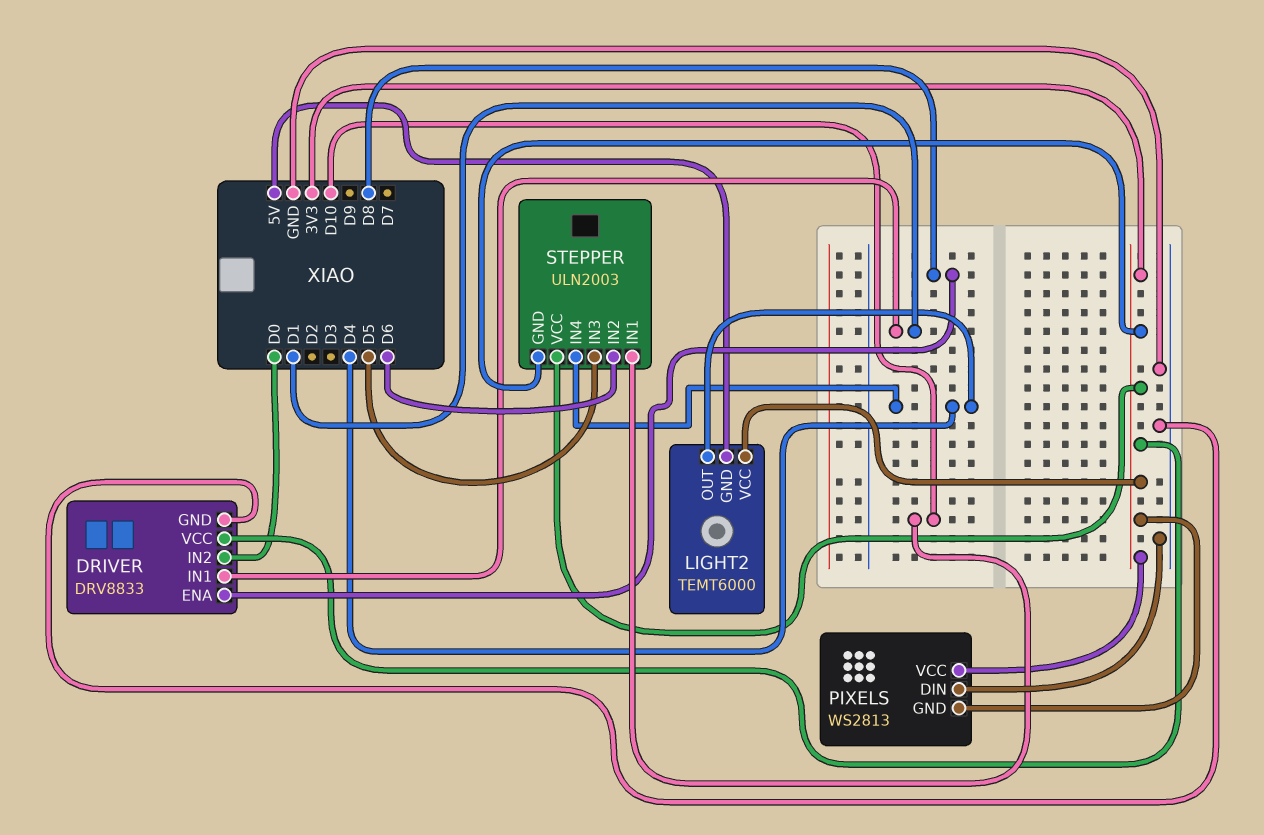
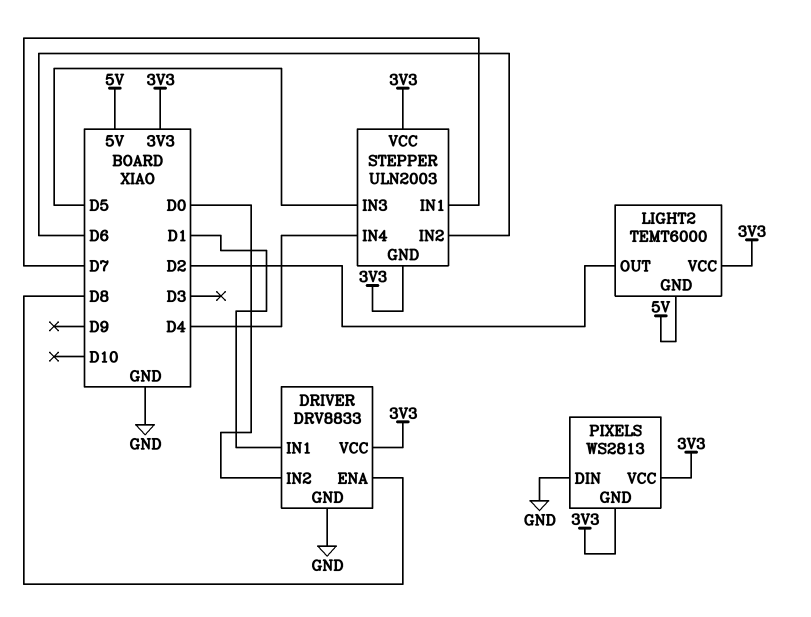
LIGHT2 pin OUT: D4 -> D2
STEPPER pin IN1: D10 -> D7

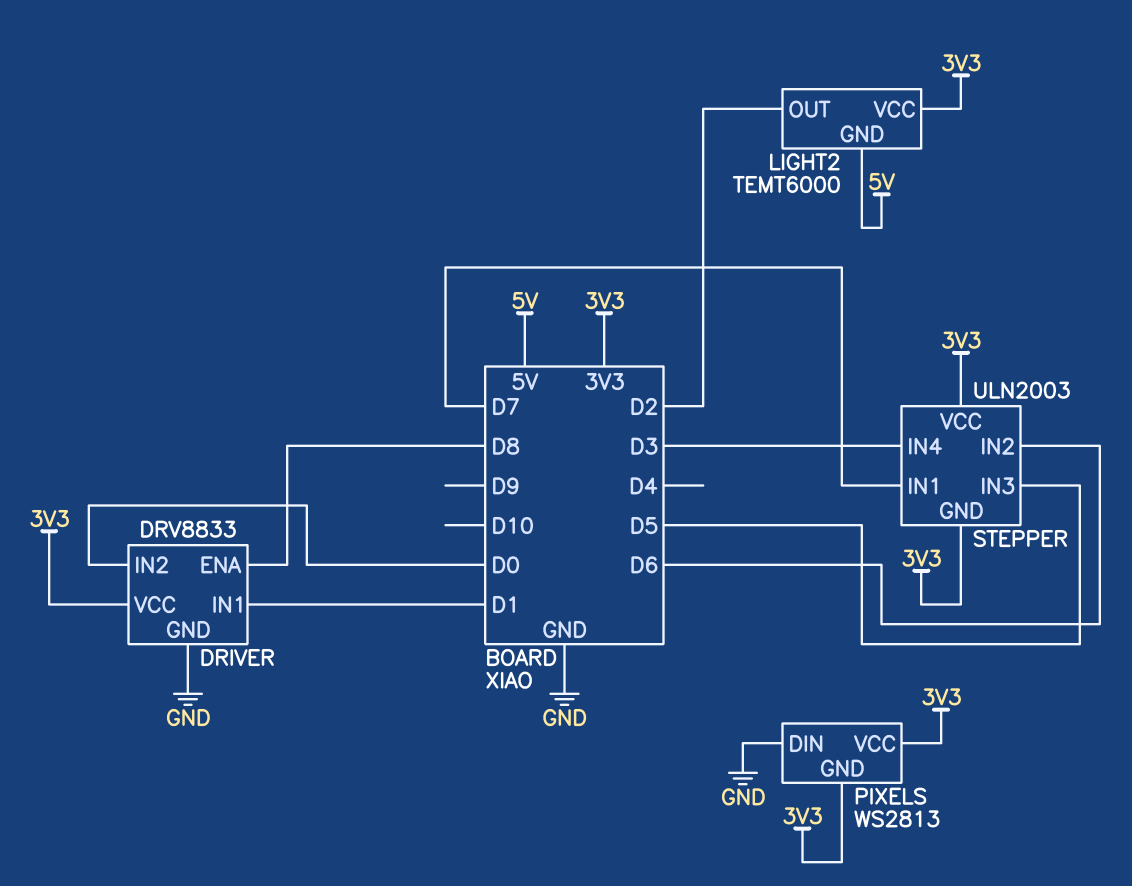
STEPPER pin IN4: D4 -> D3

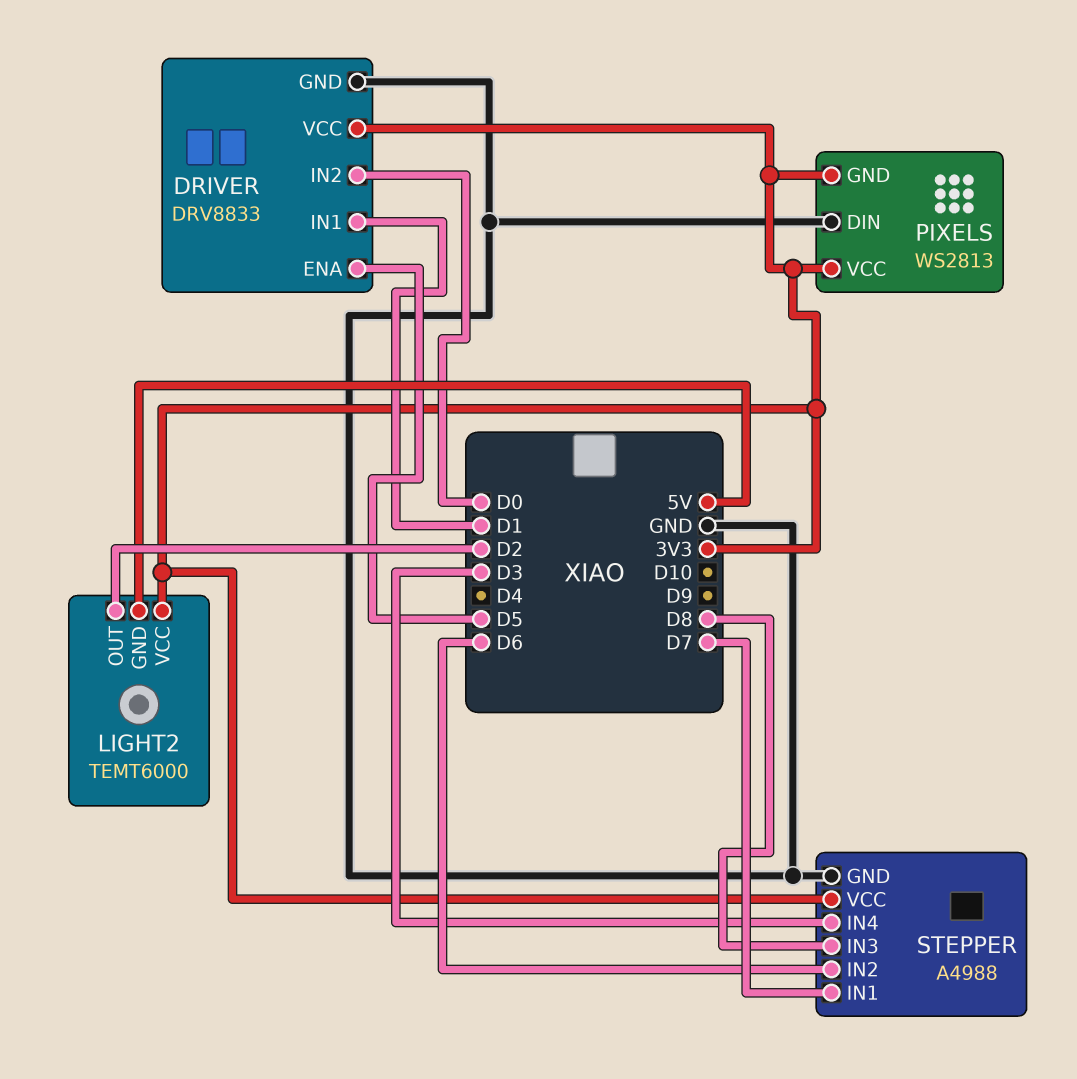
DRIVER pin ENA: D8 -> D5
STEPPER: ULN2003 -> A4988
STEPPER pin GND: 3V3 -> GND
STEPPER pin IN3: D5 -> D8

